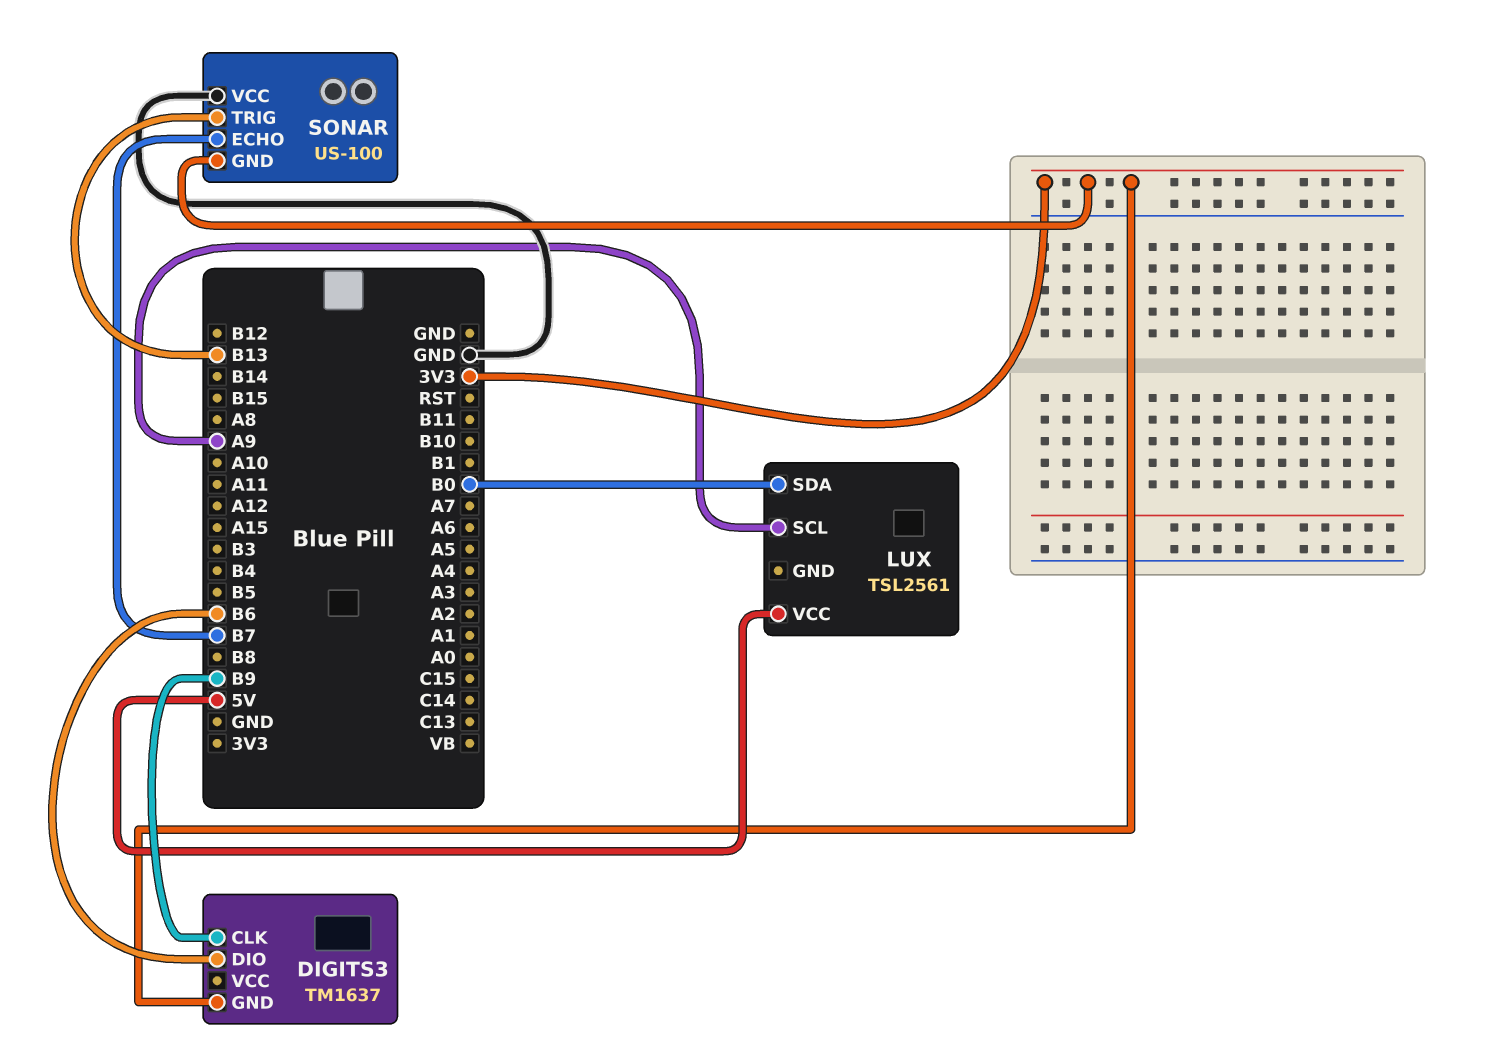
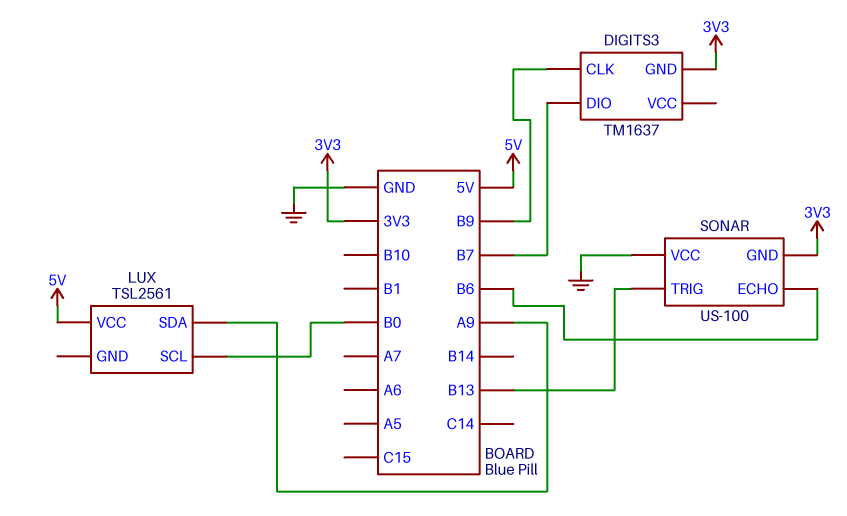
DIGITS3 pin DIO: B6 -> B7
LUX pin SCL: A9 -> B0
LUX pin SDA: B0 -> A9
SONAR pin ECHO: B7 -> B6

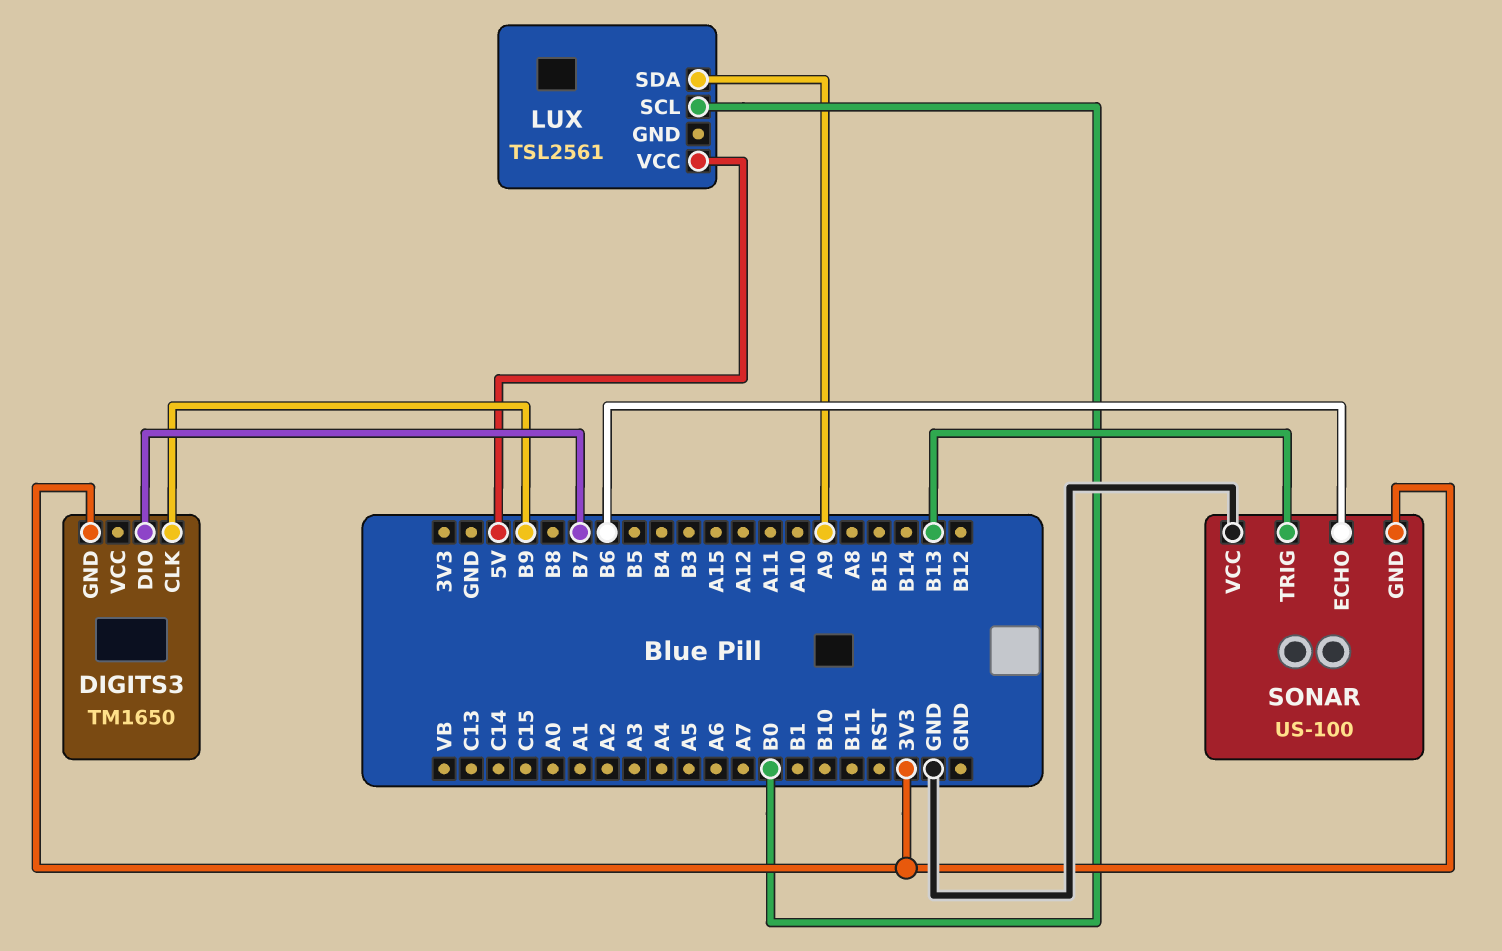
DIGITS3: TM1637 -> TM1650

